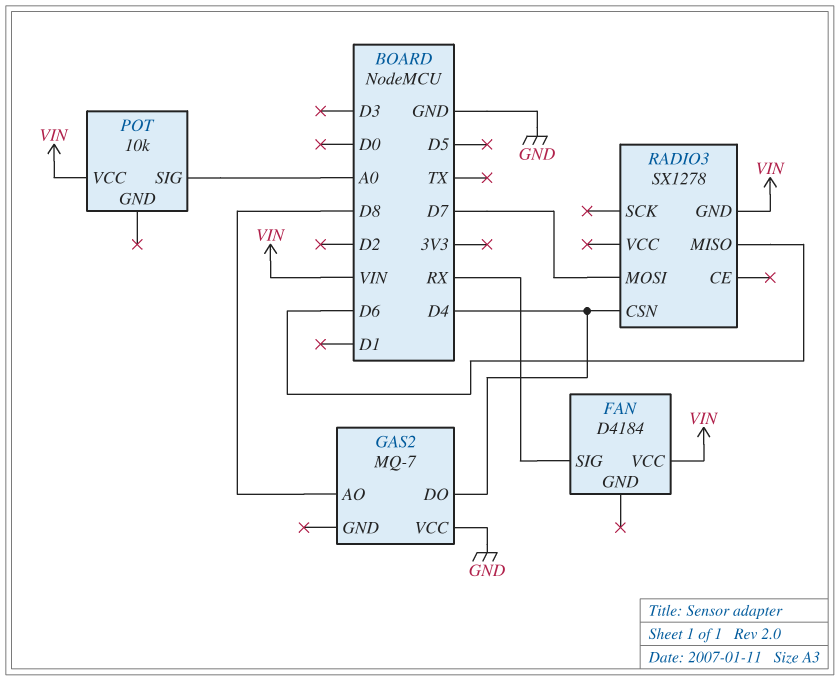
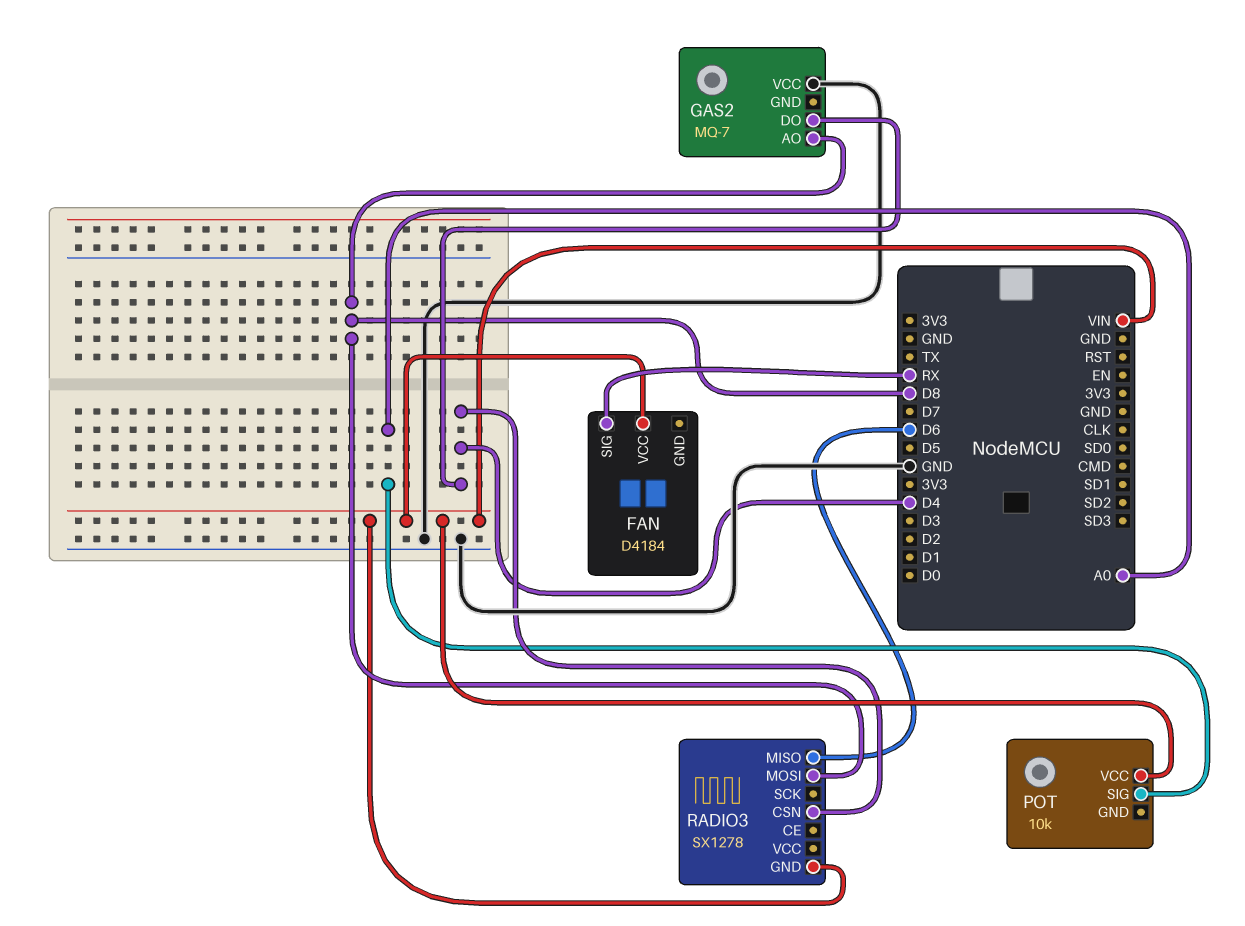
RADIO3 pin MOSI: D7 -> D8

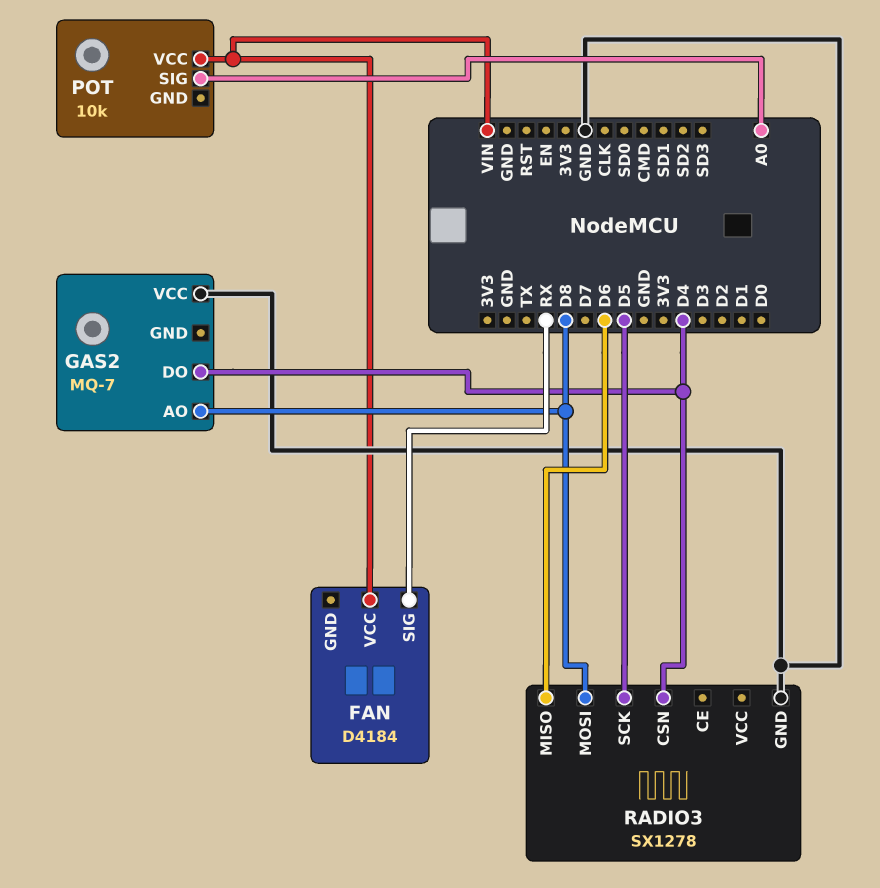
RADIO3 pin GND: VIN -> GND
RADIO3 pin SCK: none -> D5

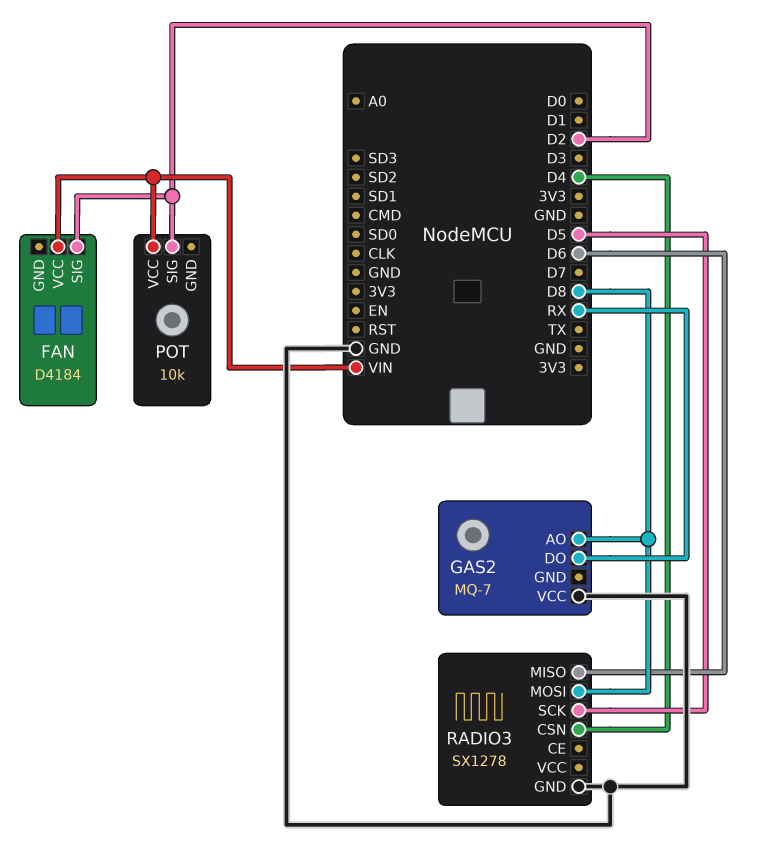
FAN pin SIG: RX -> D2
GAS2 pin DO: D4 -> RX
POT pin SIG: A0 -> D2

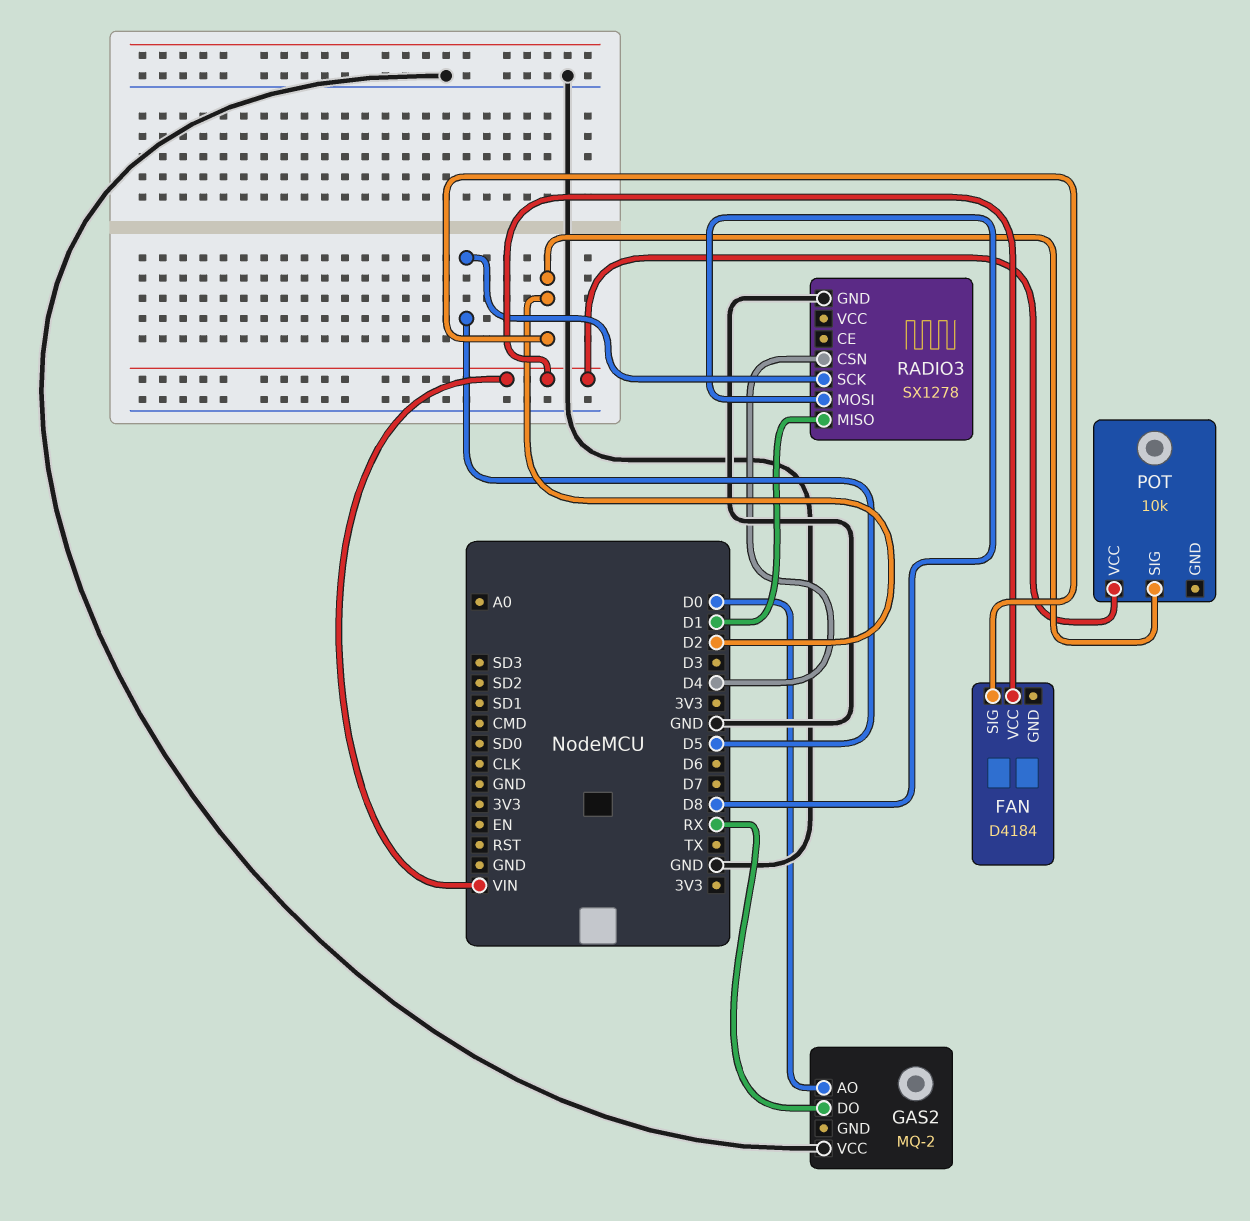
GAS2: MQ-7 -> MQ-2
GAS2 pin AO: D8 -> D0
RADIO3 pin MISO: D6 -> D1

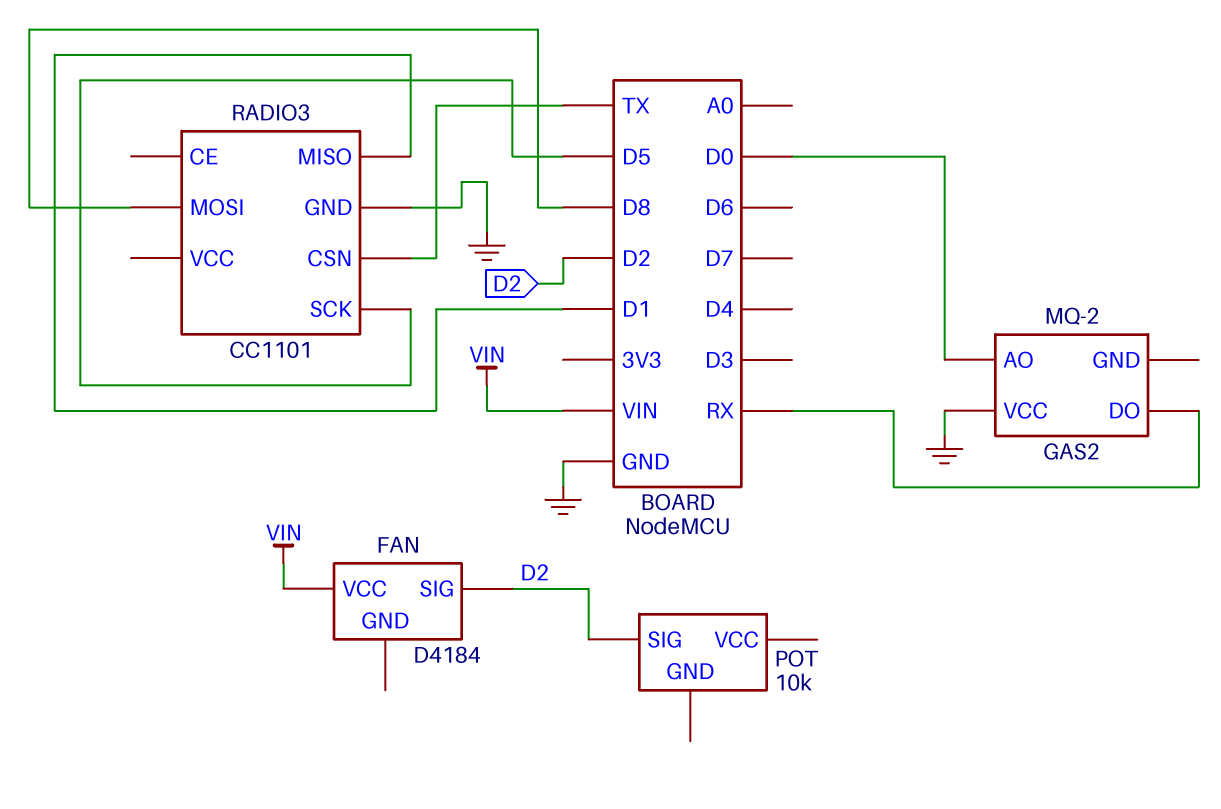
POT pin VCC: VIN -> none
RADIO3: SX1278 -> CC1101
RADIO3 pin CSN: D4 -> TX

